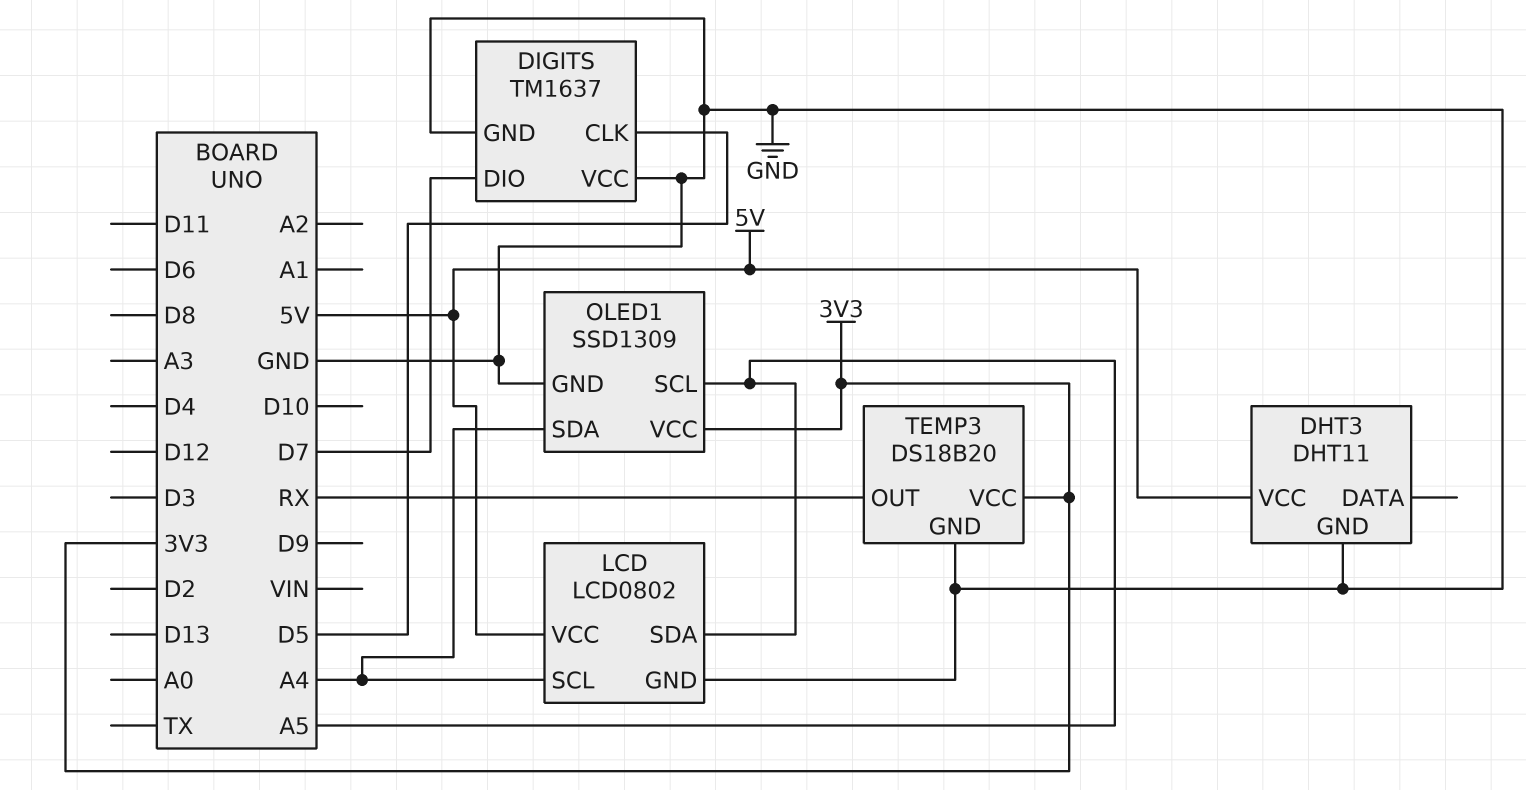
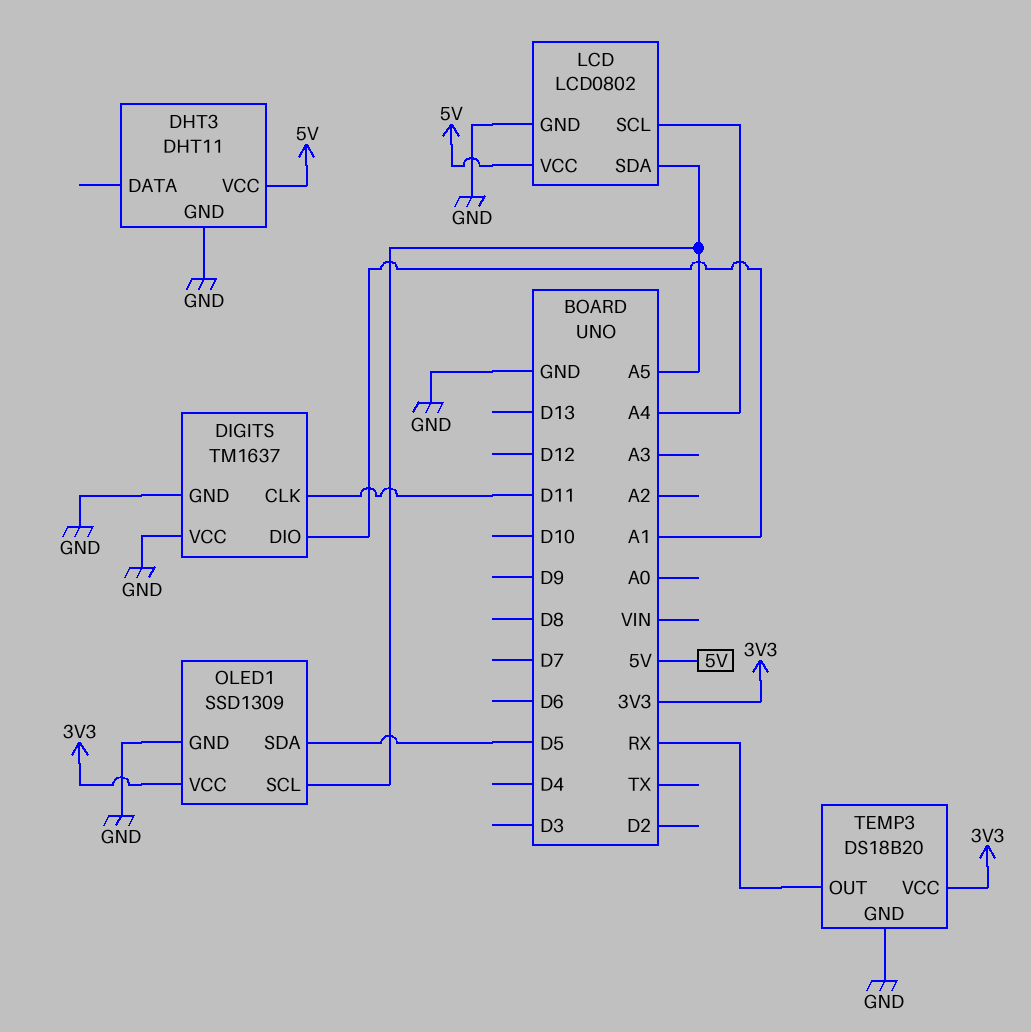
DIGITS pin CLK: D5 -> D11
DIGITS pin DIO: D7 -> A1
OLED1 pin SDA: A4 -> D5

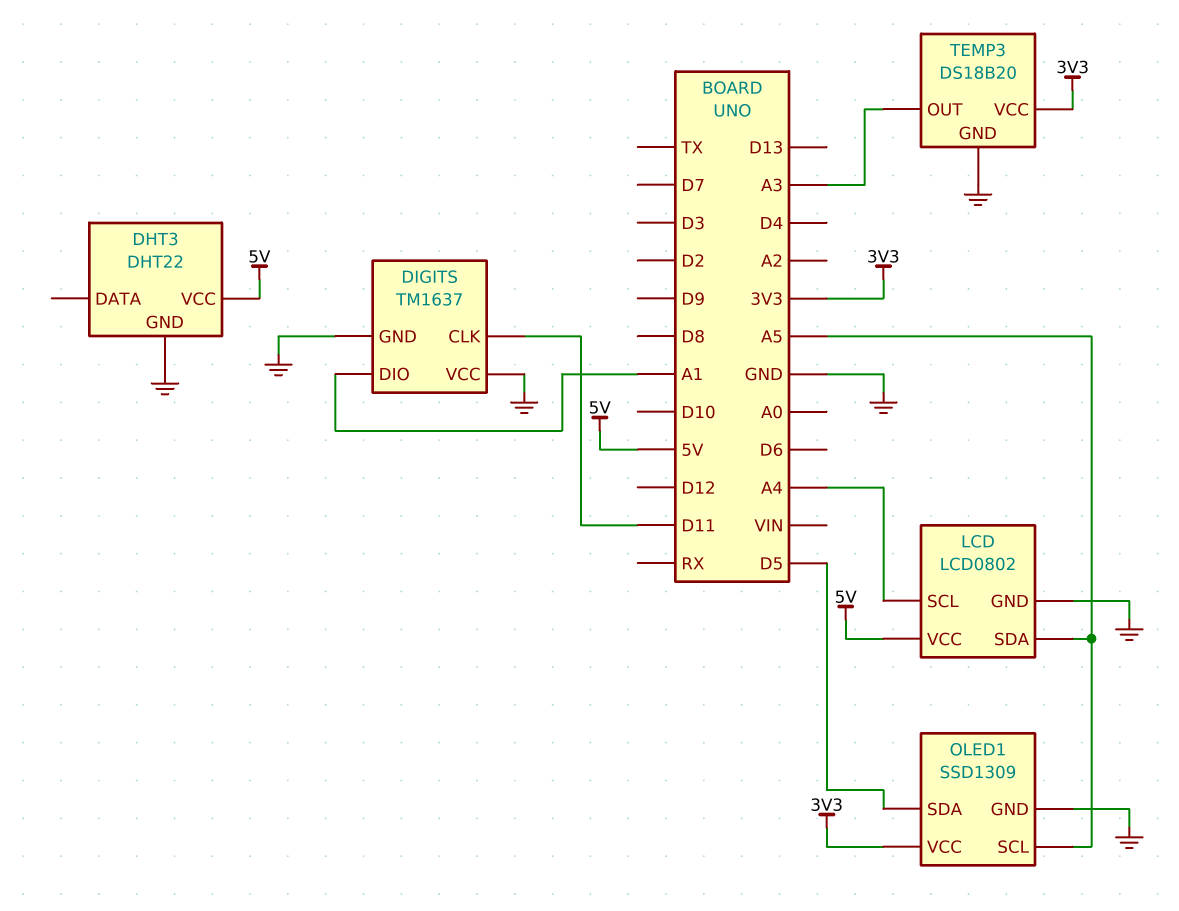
DHT3: DHT11 -> DHT22
TEMP3 pin OUT: RX -> A3

